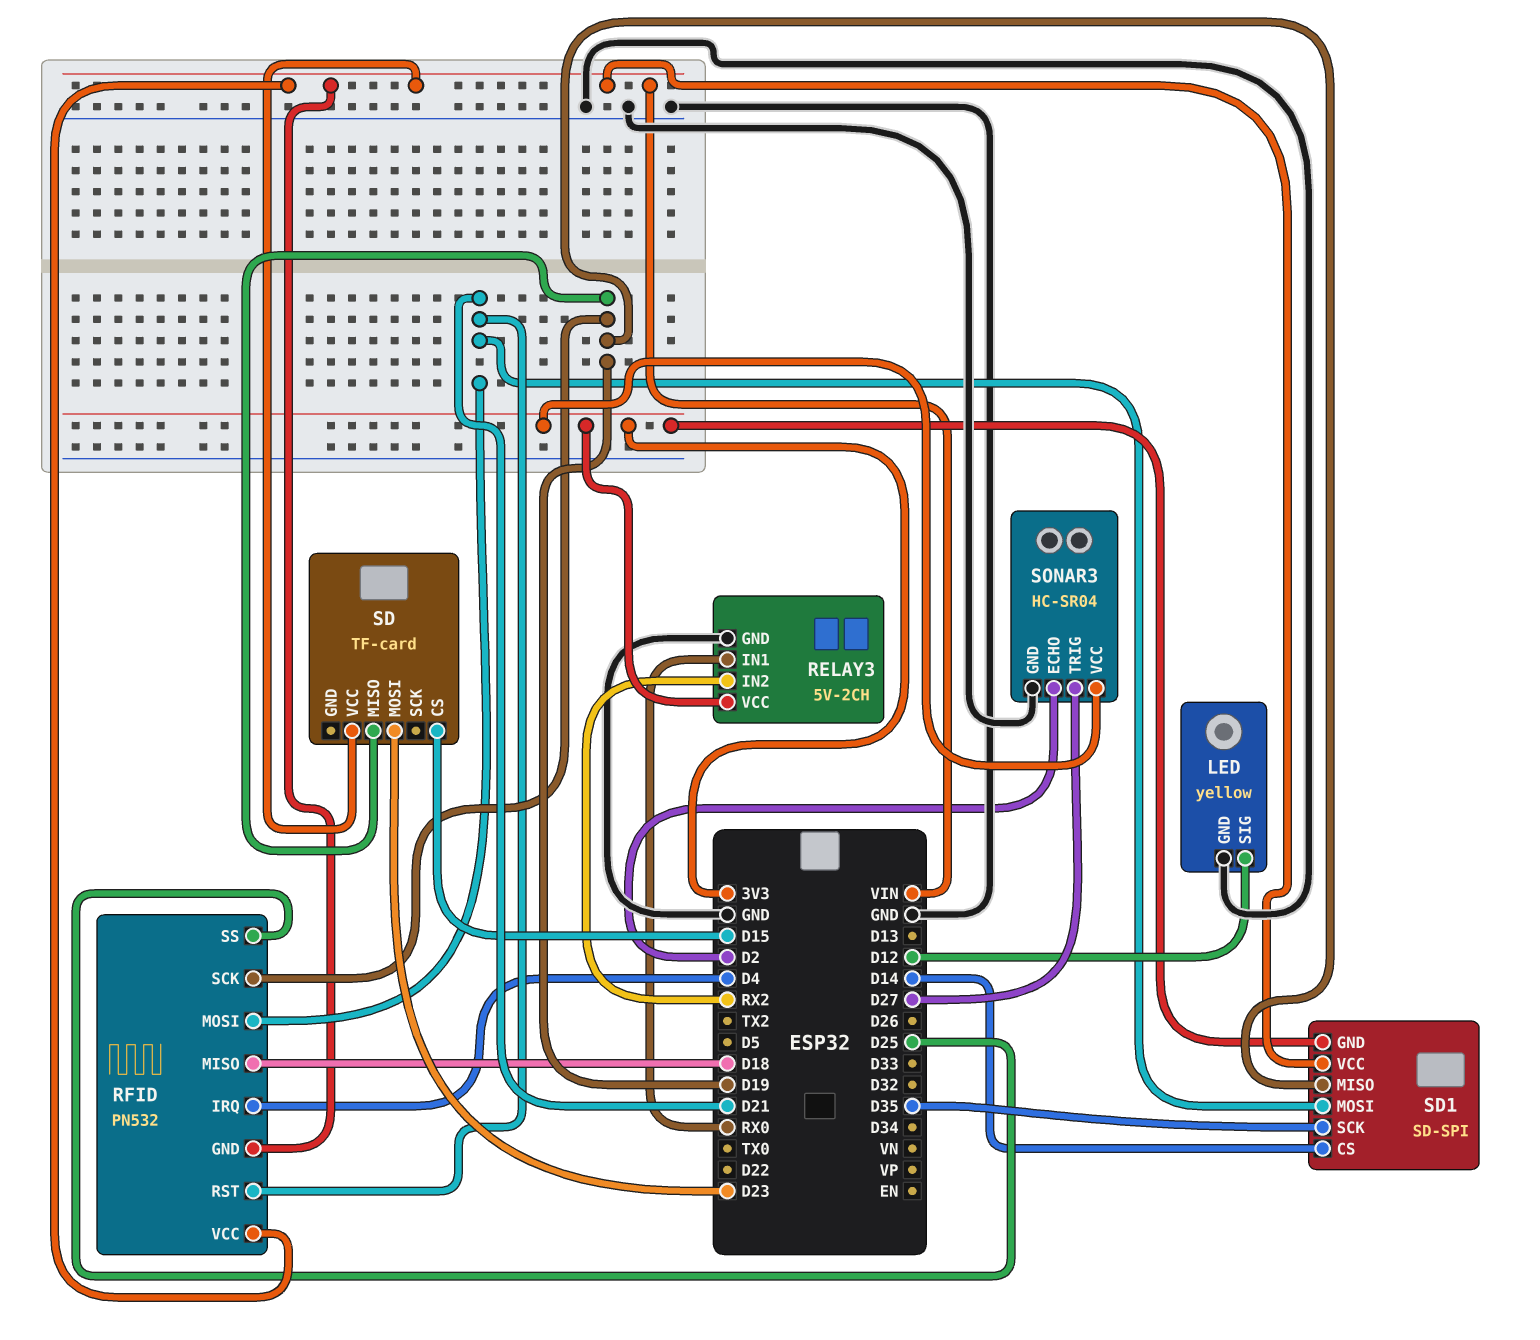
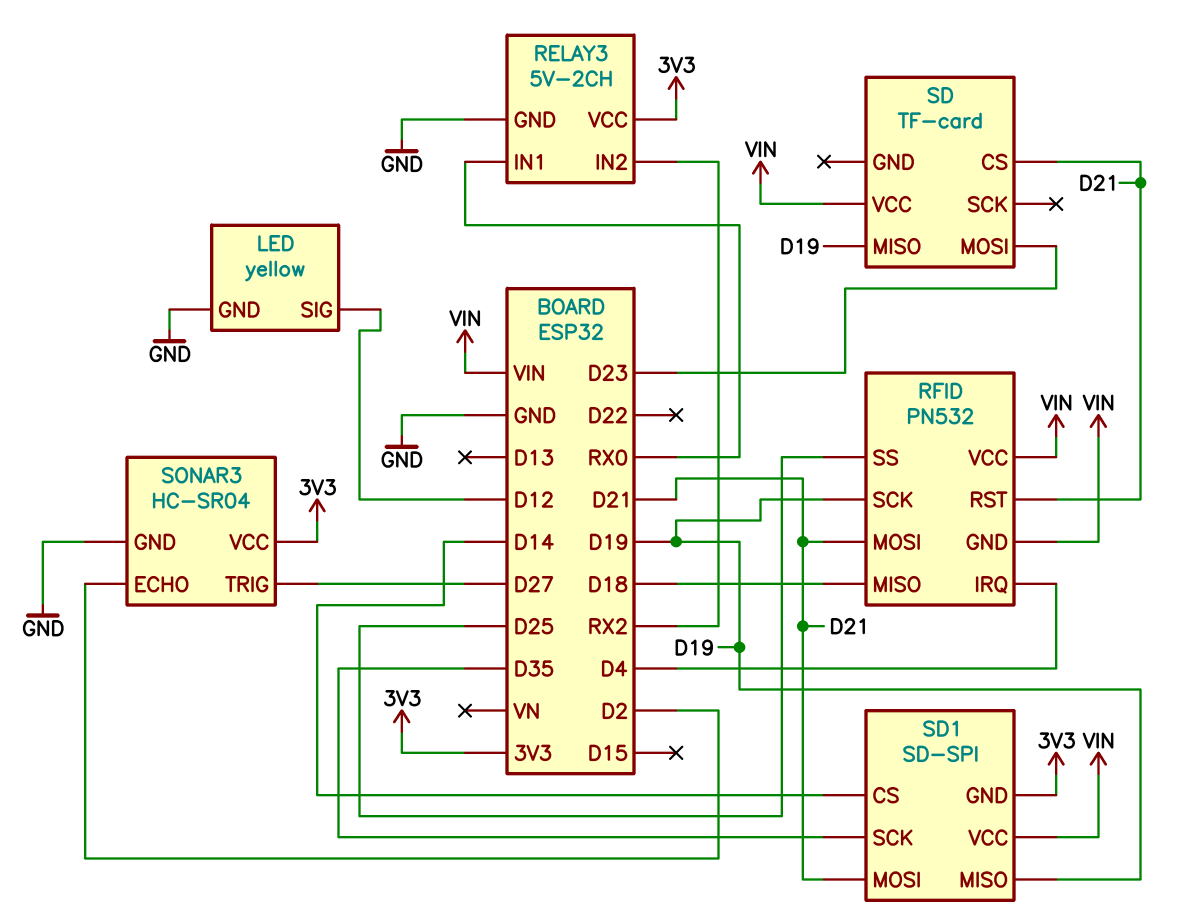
SD pin CS: D15 -> D21

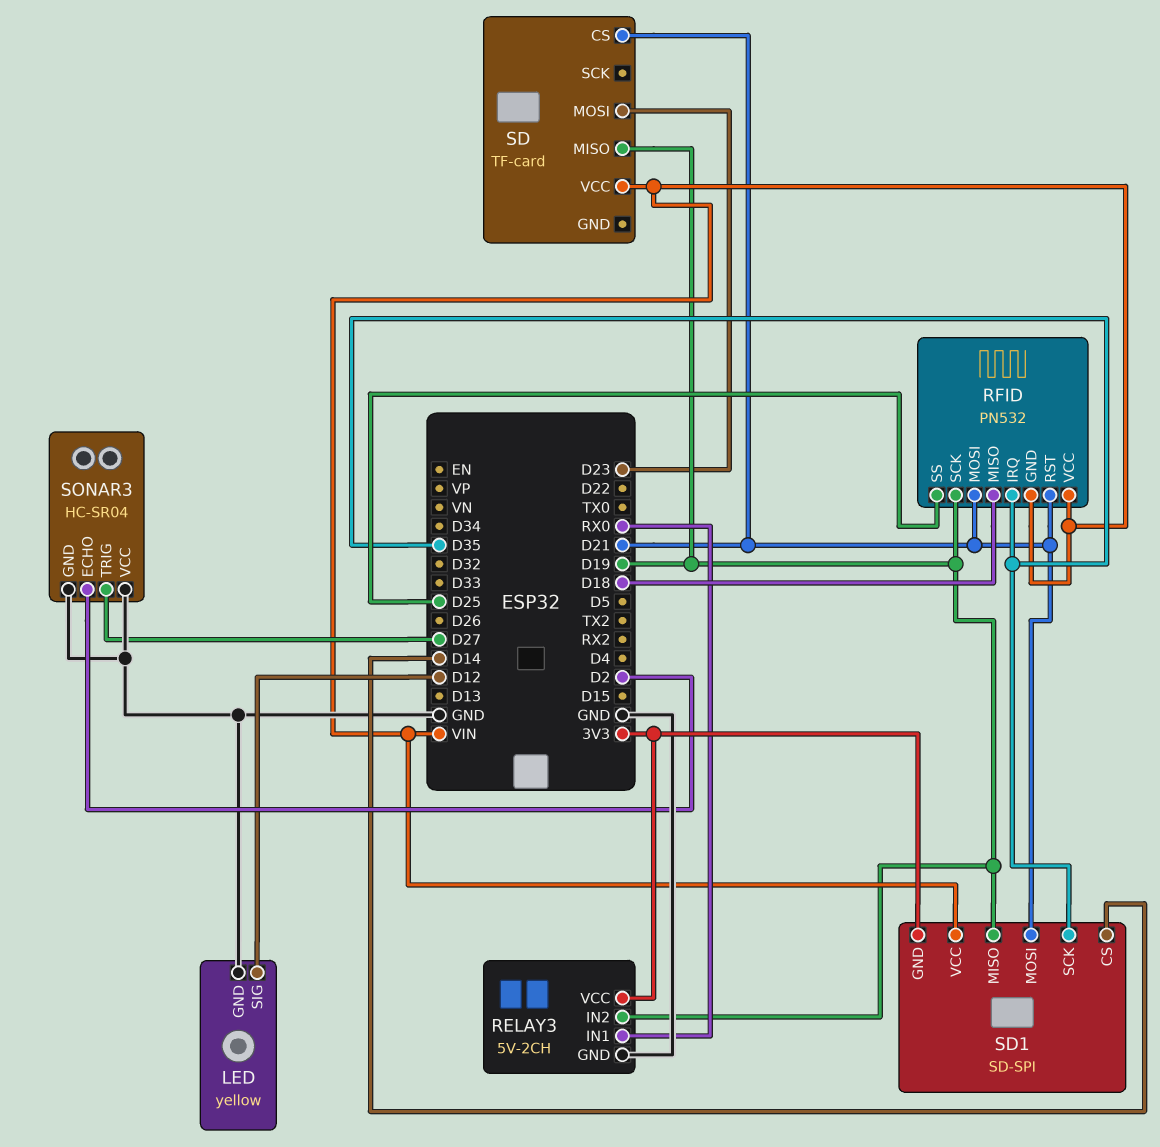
RELAY3 pin IN2: RX2 -> D19
RFID pin IRQ: D4 -> D35
SONAR3 pin VCC: 3V3 -> GND

